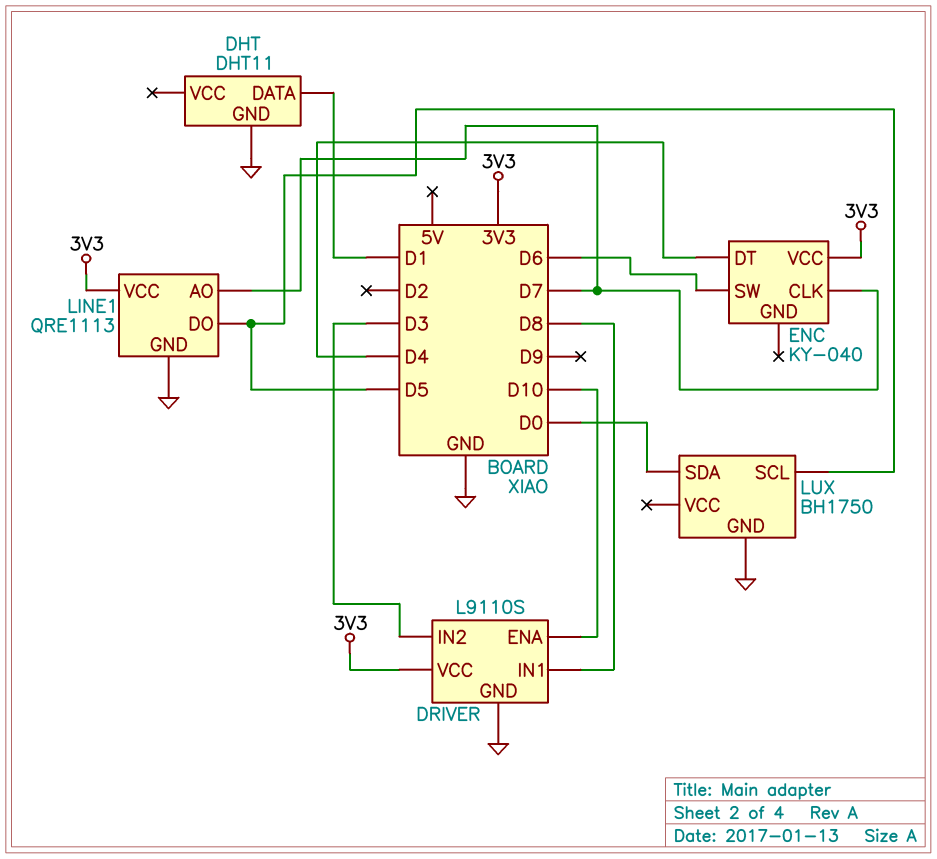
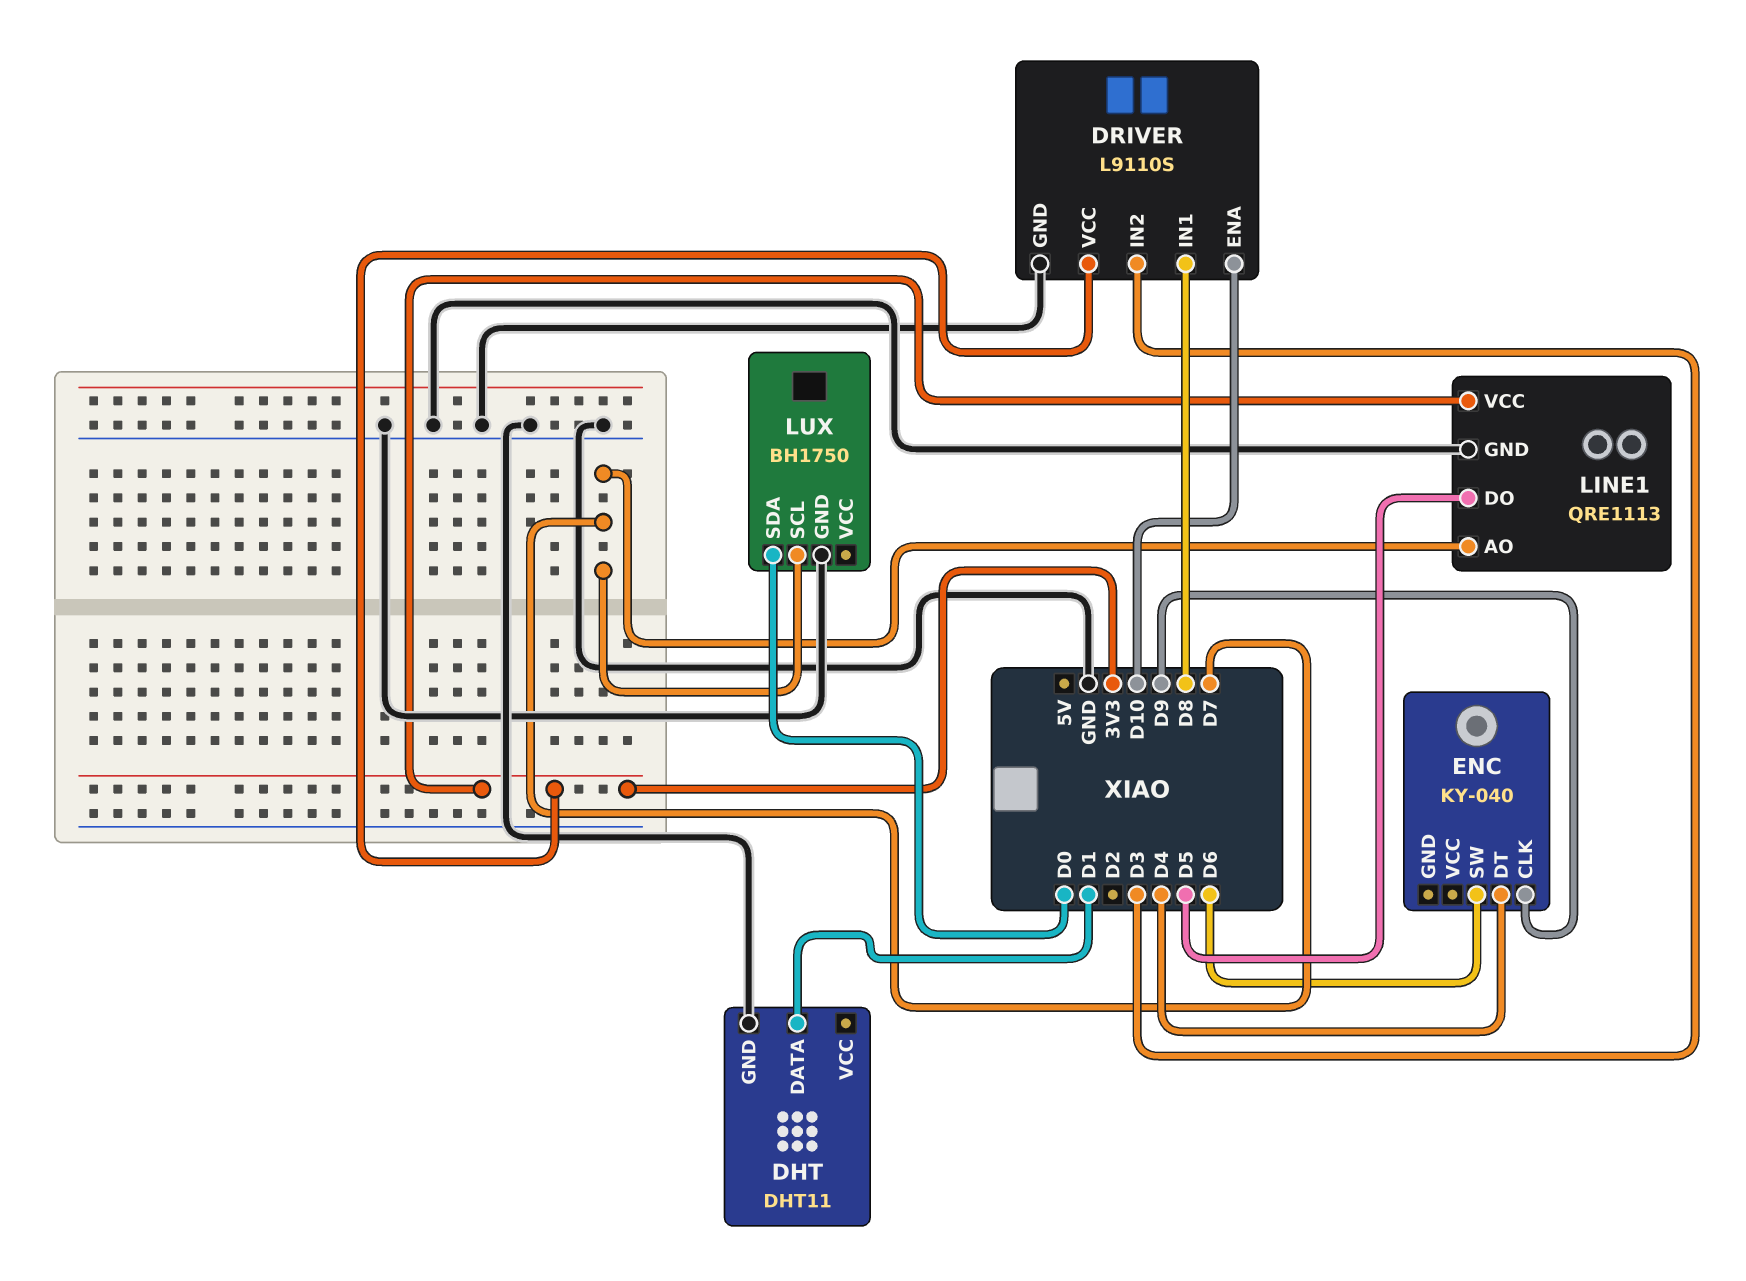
ENC pin CLK: D7 -> D9
ENC pin VCC: 3V3 -> none
LUX pin SCL: D5 -> D7

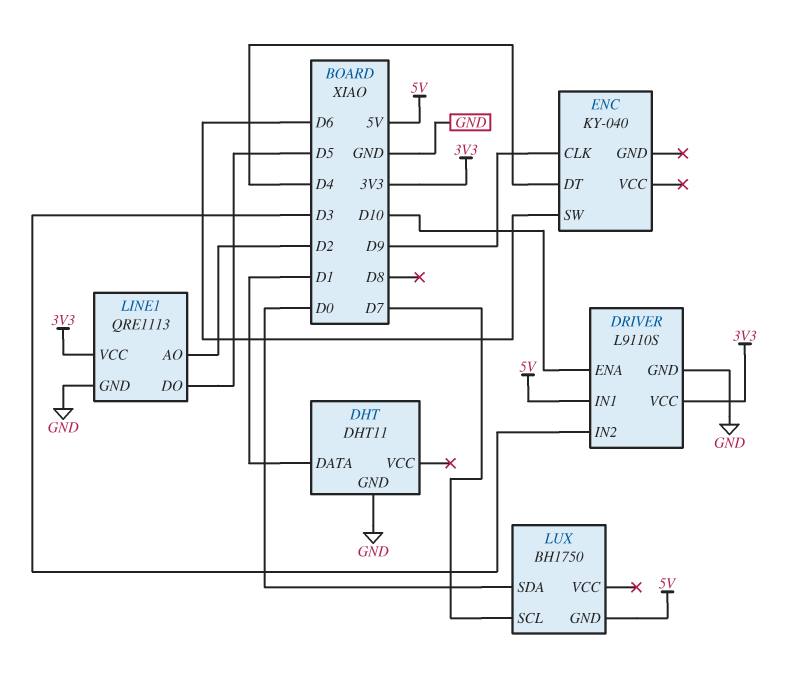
DRIVER pin IN1: D8 -> 5V
LINE1 pin AO: D7 -> D2
LUX pin GND: GND -> 5V

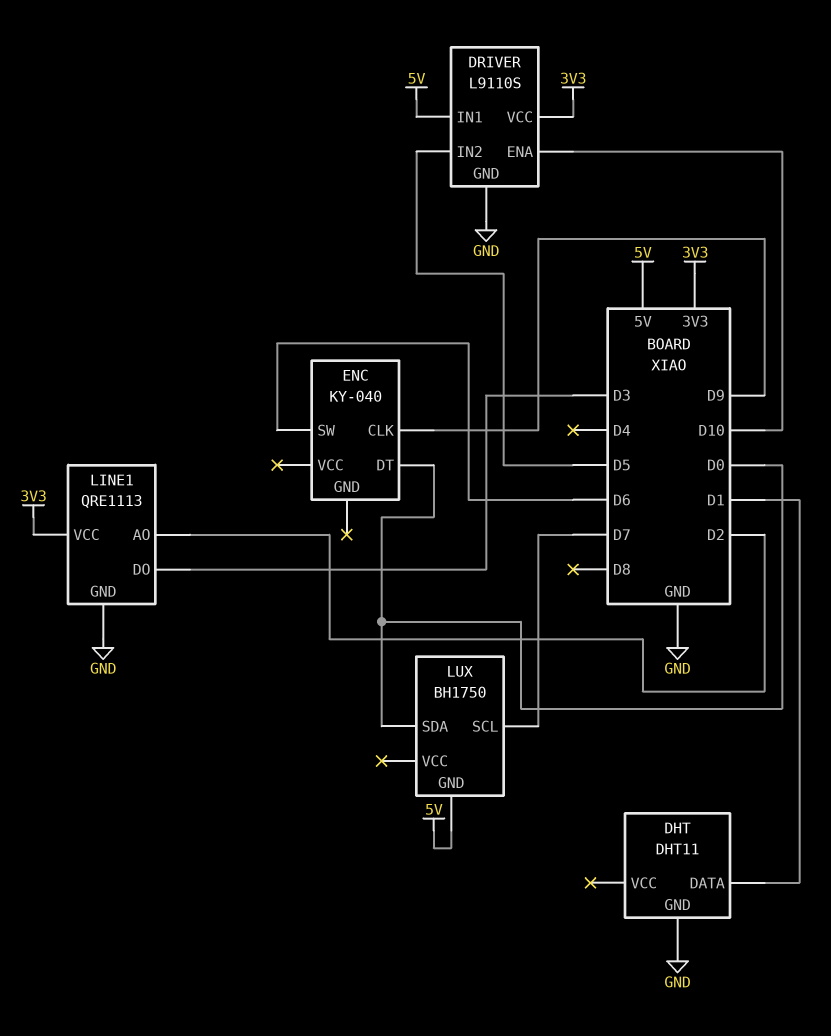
DRIVER pin IN2: D3 -> D5
ENC pin DT: D4 -> D0
LINE1 pin DO: D5 -> D3

